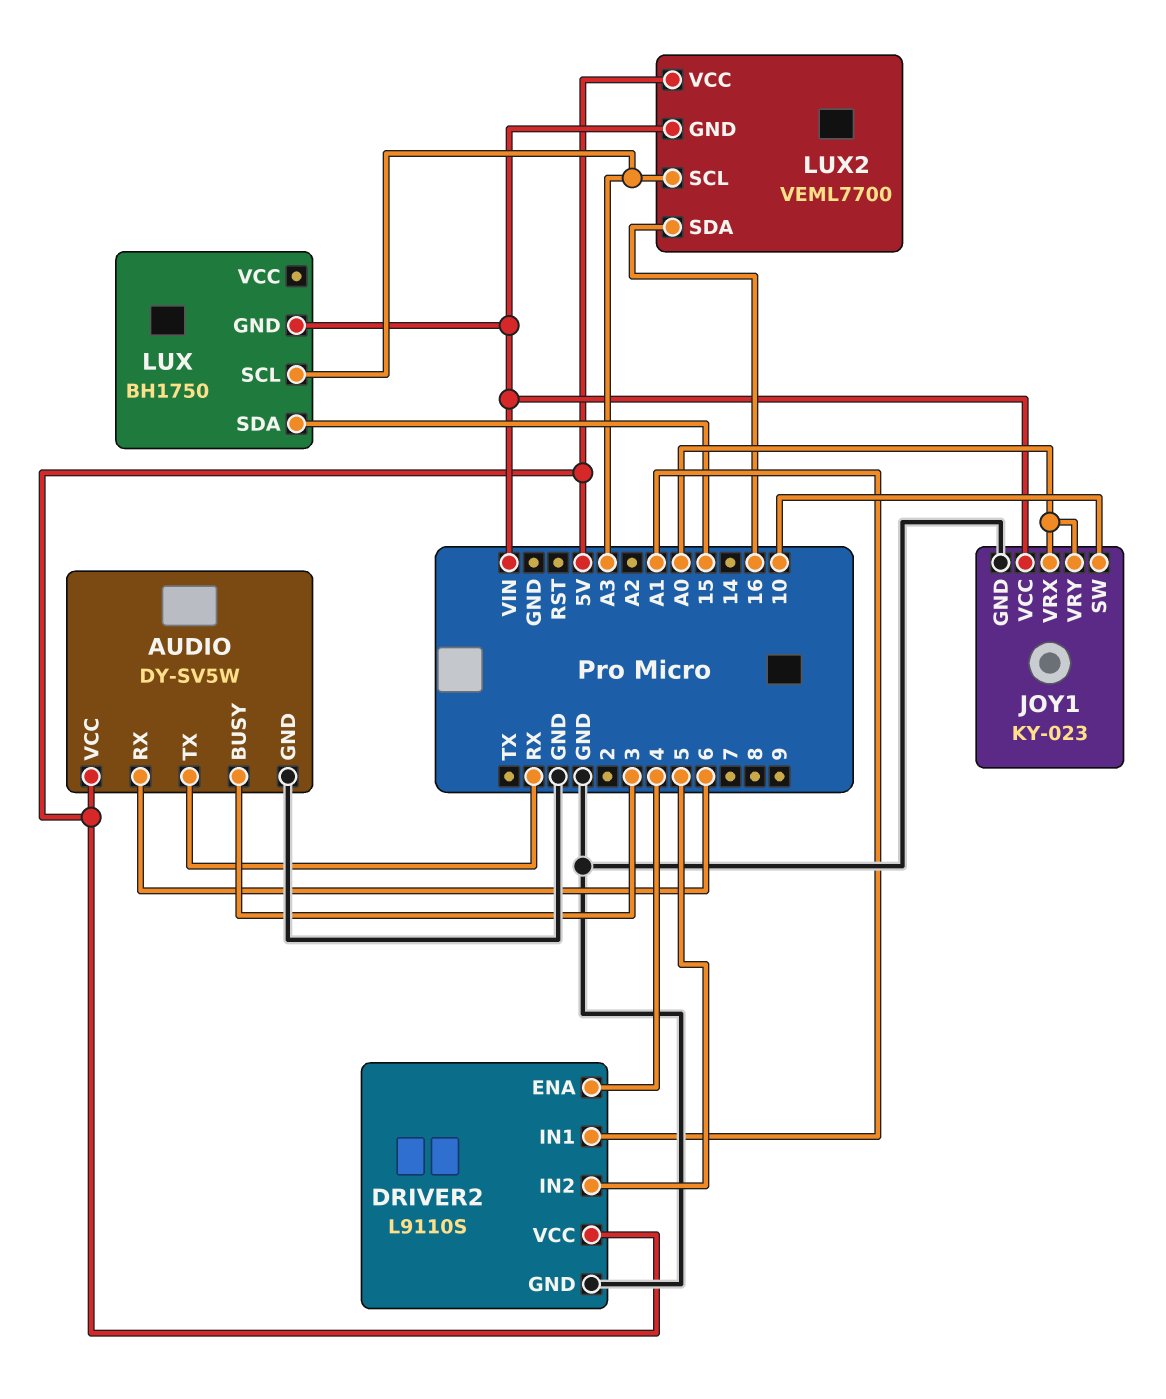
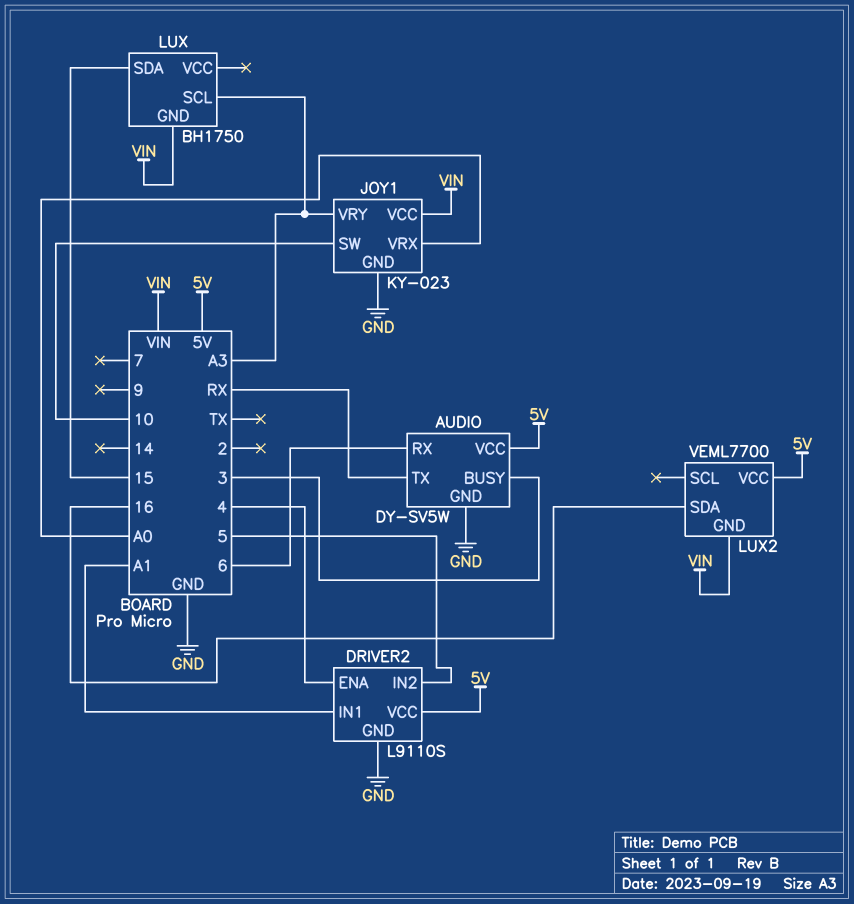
JOY1 pin VRY: A0 -> A3
LUX2 pin SCL: A3 -> none

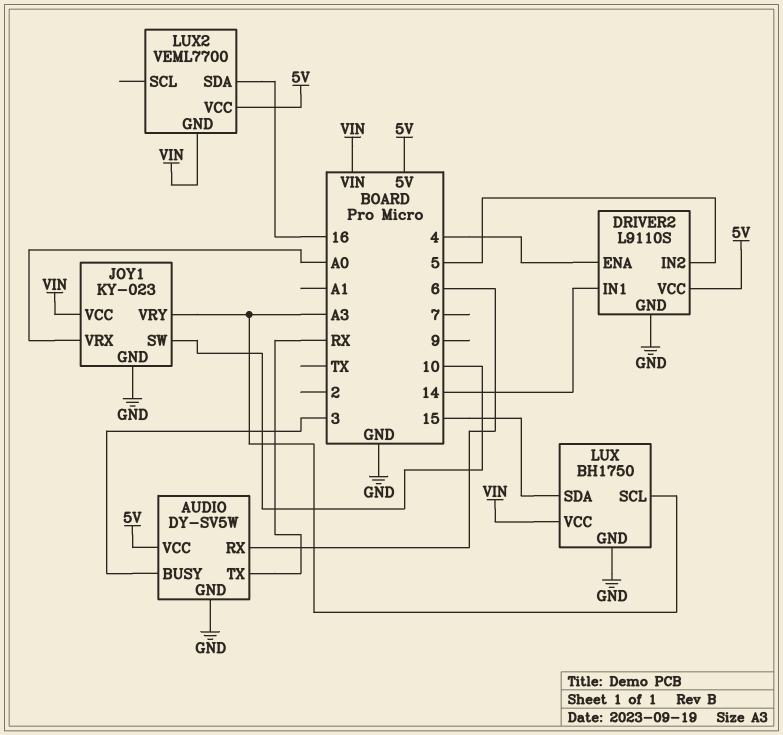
DRIVER2 pin IN1: A1 -> 14
LUX pin GND: VIN -> GND
LUX pin VCC: none -> VIN

